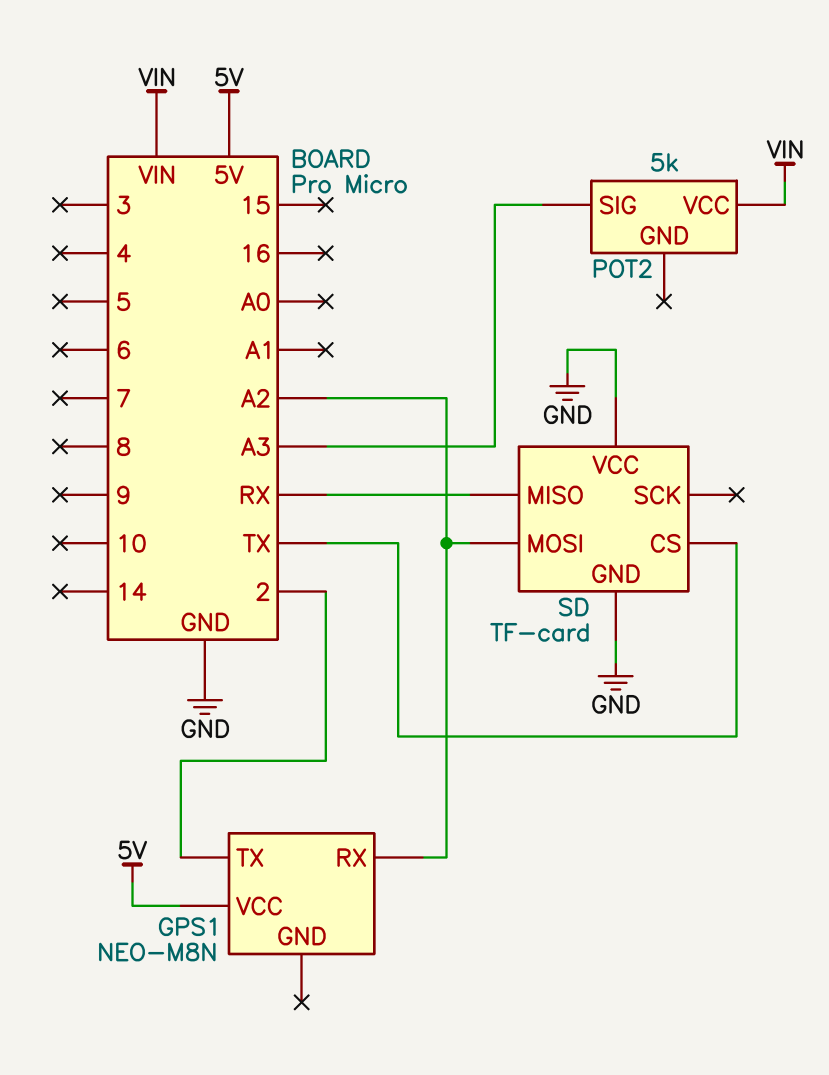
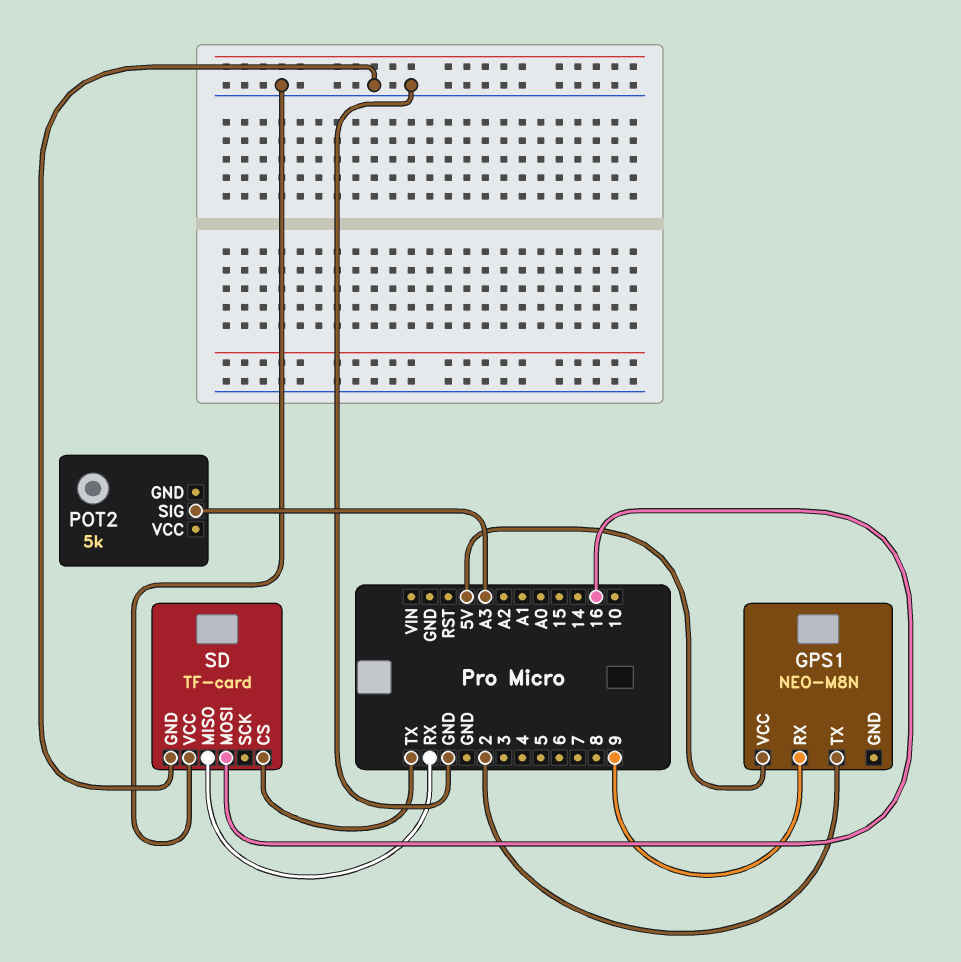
GPS1 pin RX: A2 -> 9
POT2 pin VCC: VIN -> none
SD pin MOSI: A2 -> 16

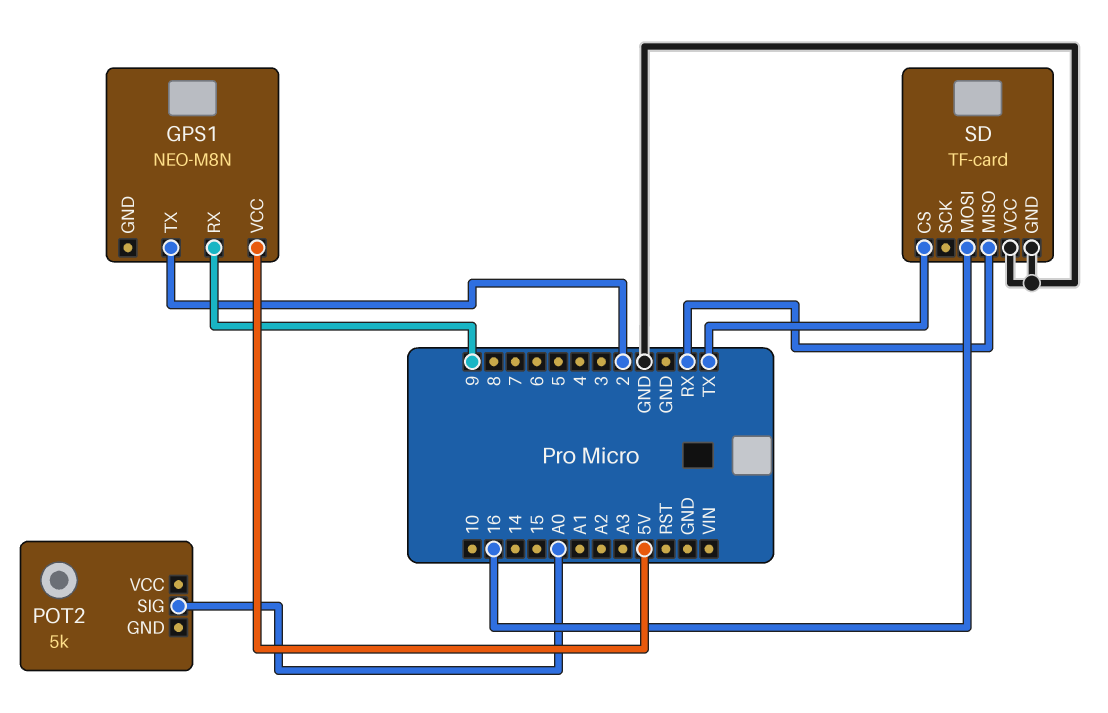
POT2 pin SIG: A3 -> A0

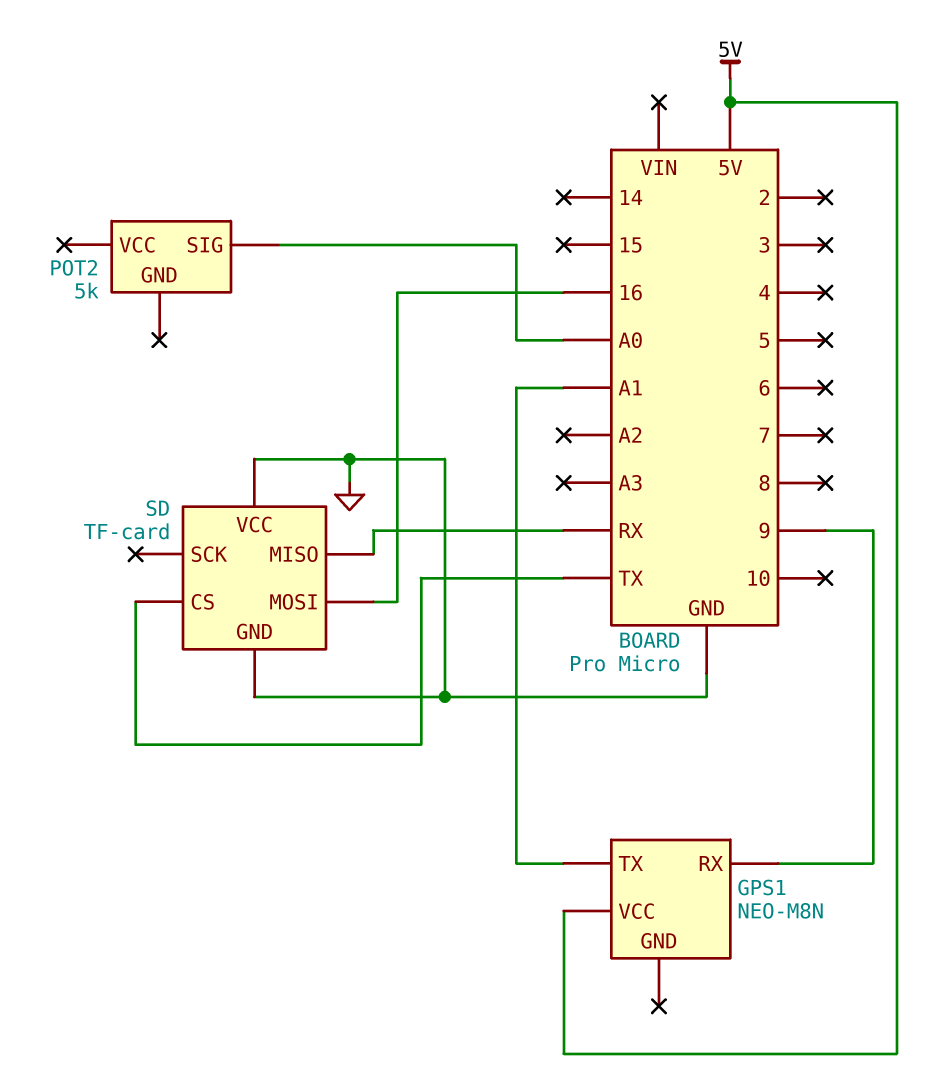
GPS1 pin TX: 2 -> A1

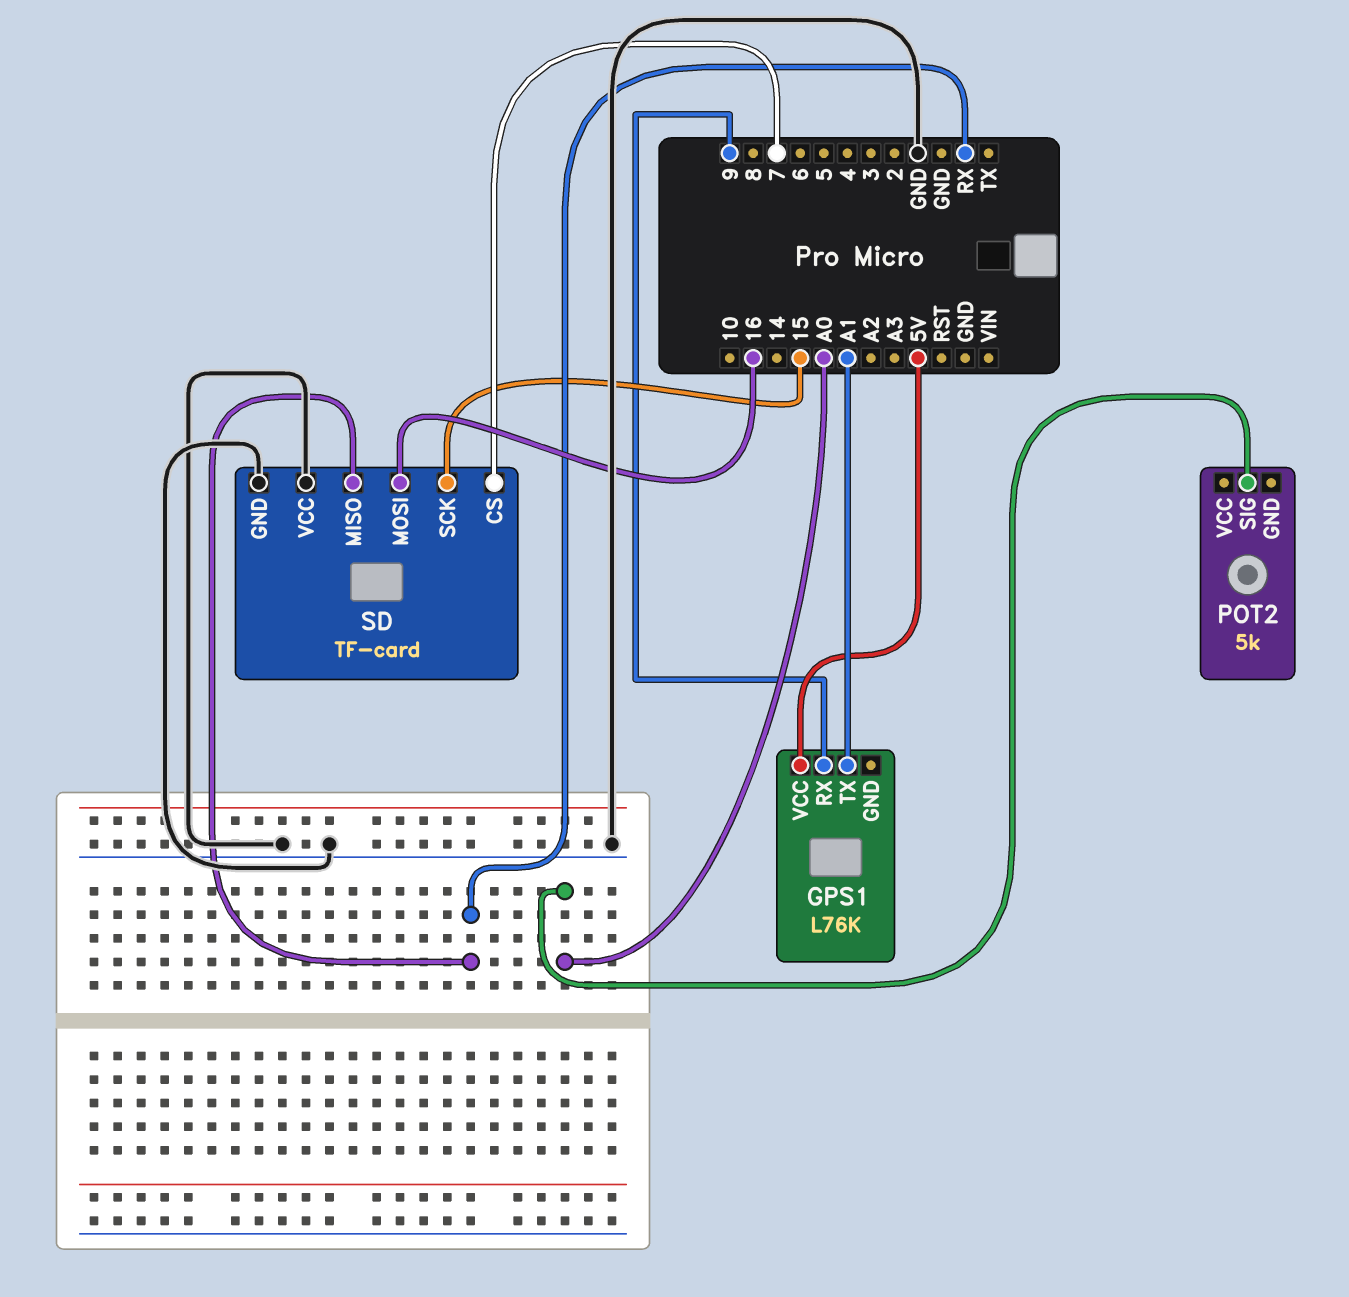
GPS1: NEO-M8N -> L76K
SD pin CS: TX -> 7
SD pin SCK: none -> 15

